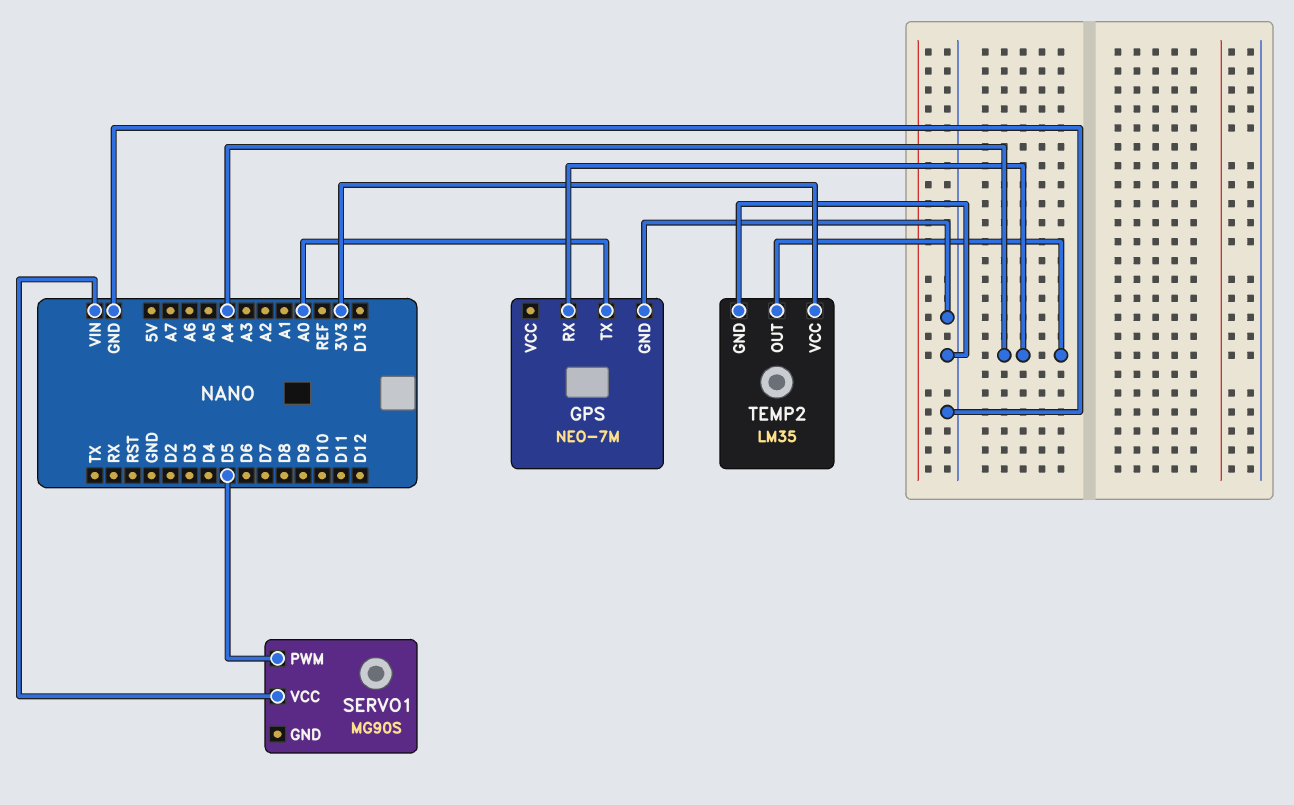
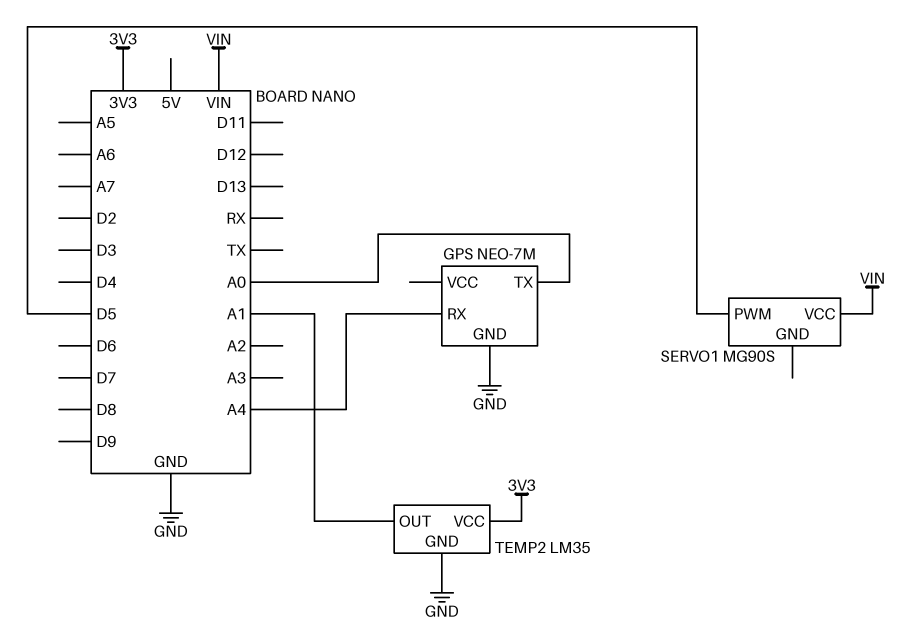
TEMP2 pin OUT: A4 -> A1

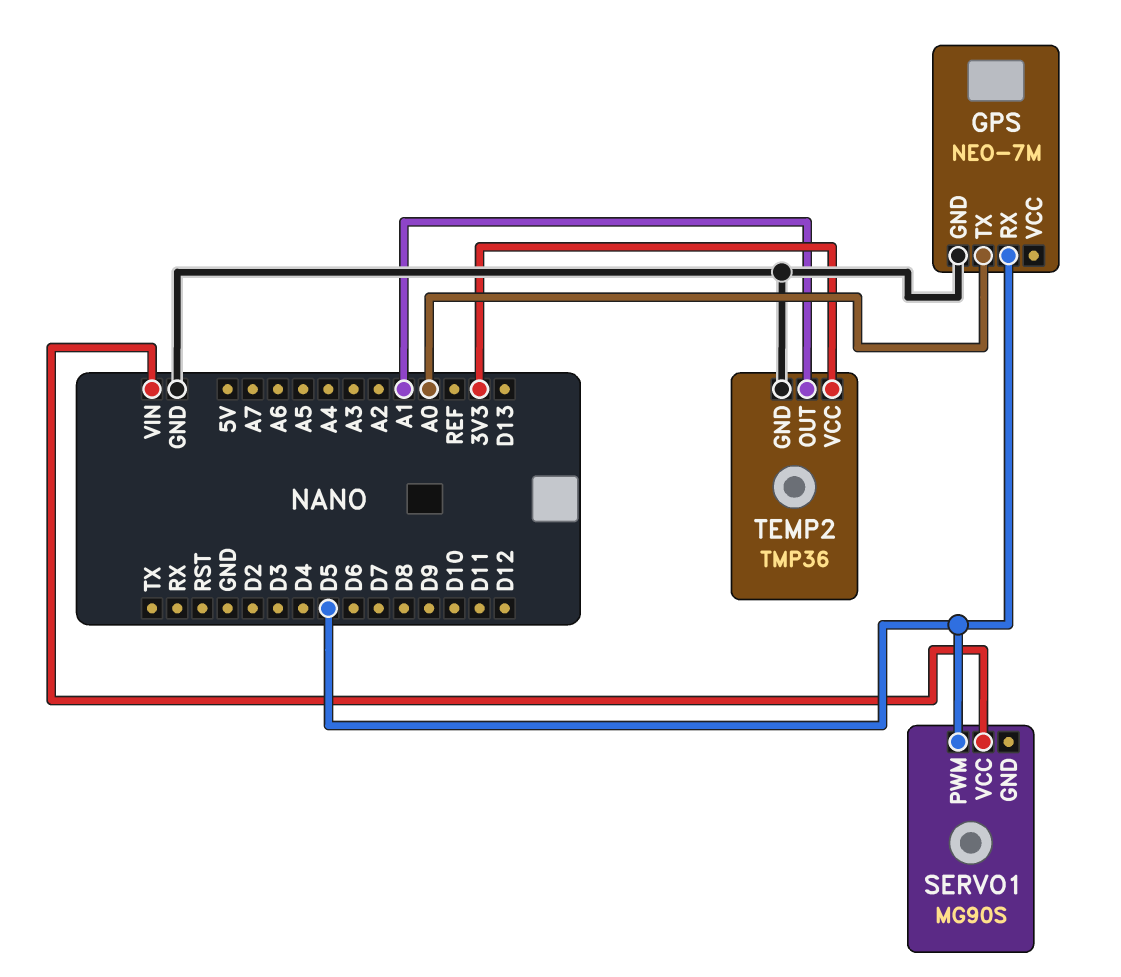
GPS pin RX: A4 -> D5
TEMP2: LM35 -> TMP36

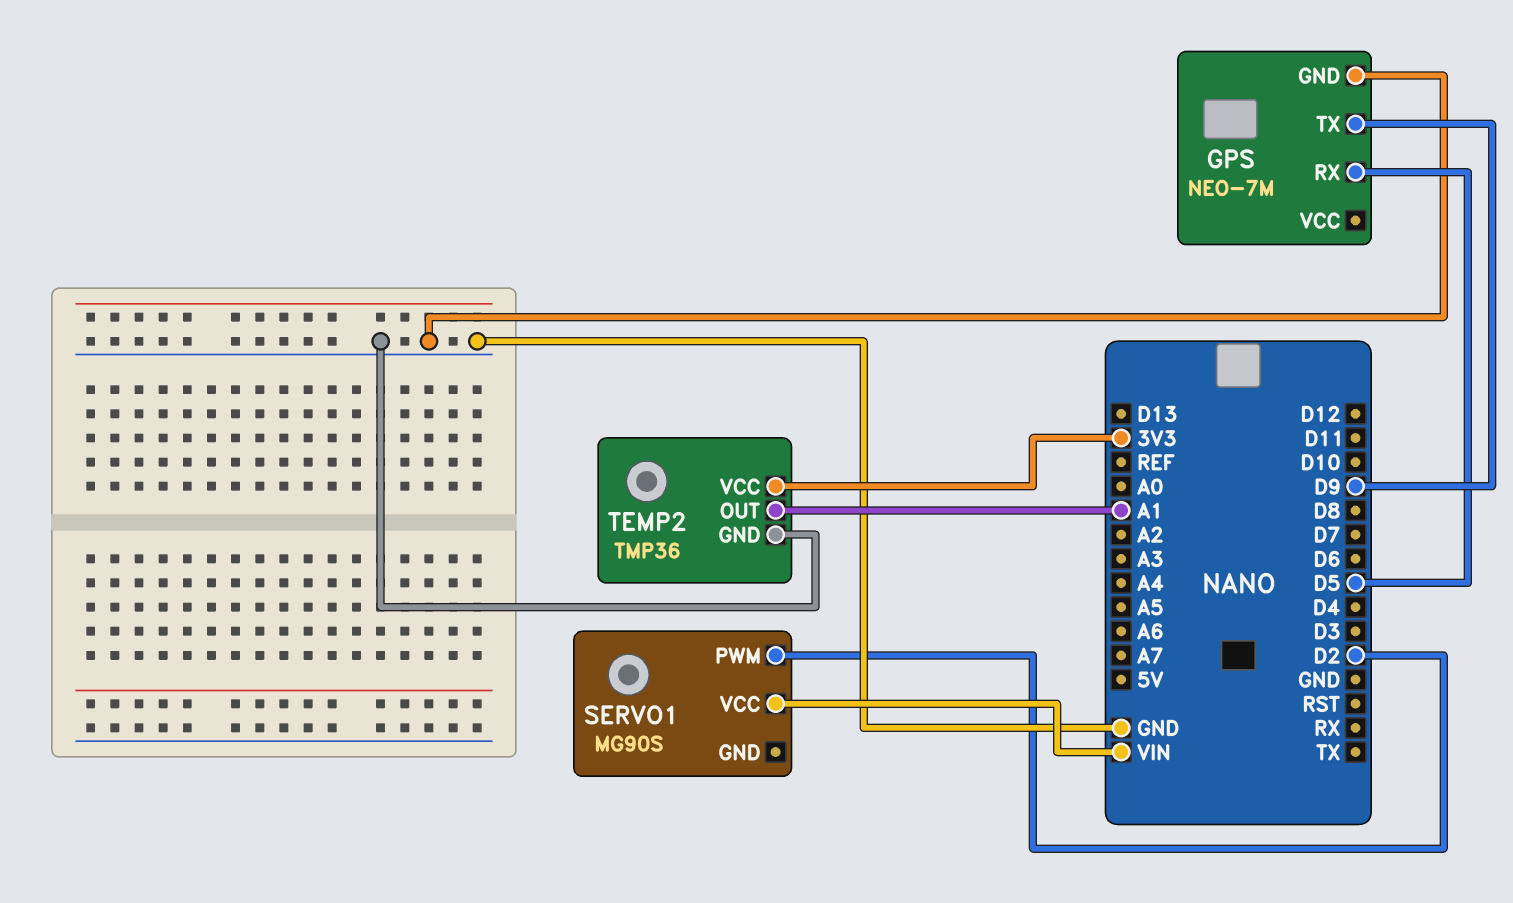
GPS pin TX: A0 -> D9
SERVO1 pin PWM: D5 -> D2

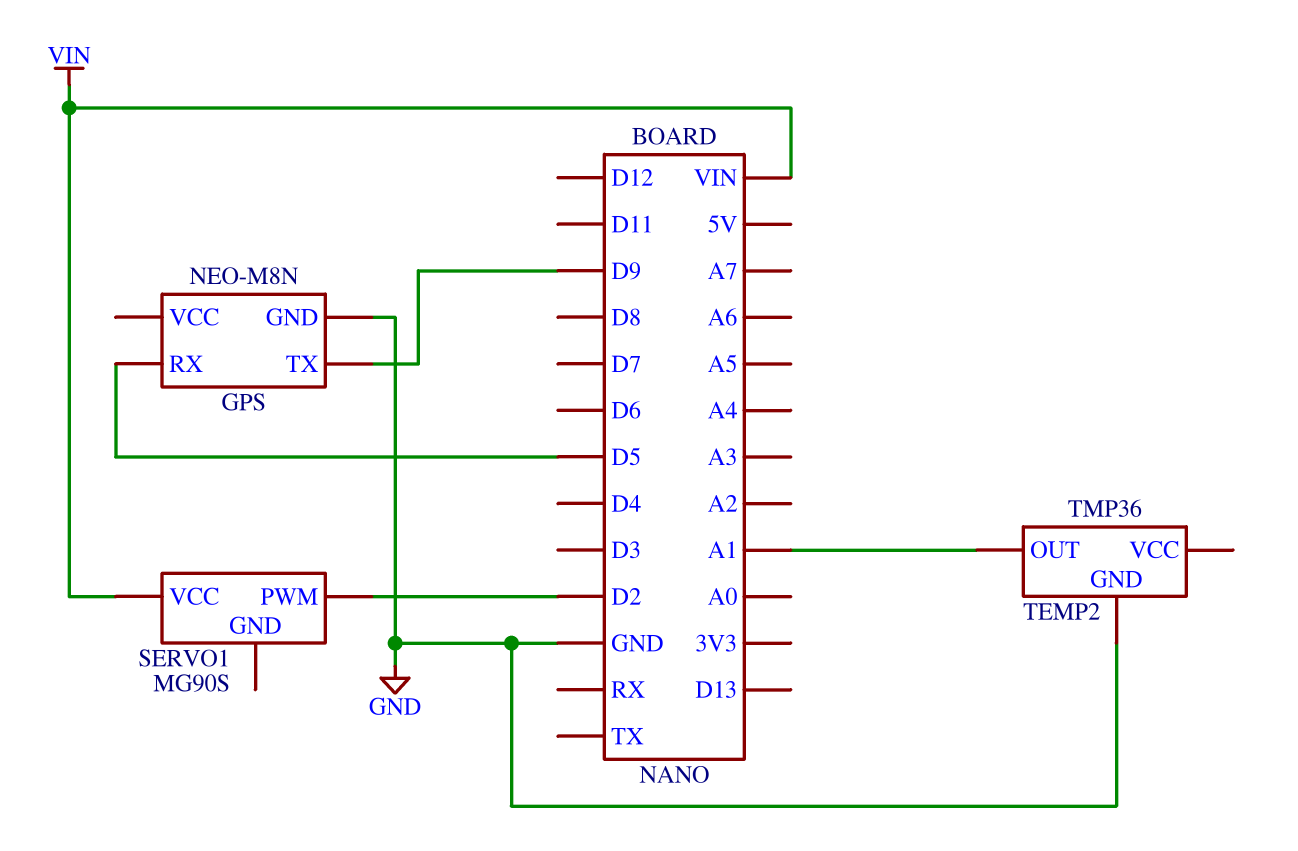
GPS: NEO-7M -> NEO-M8N
TEMP2 pin VCC: 3V3 -> none

